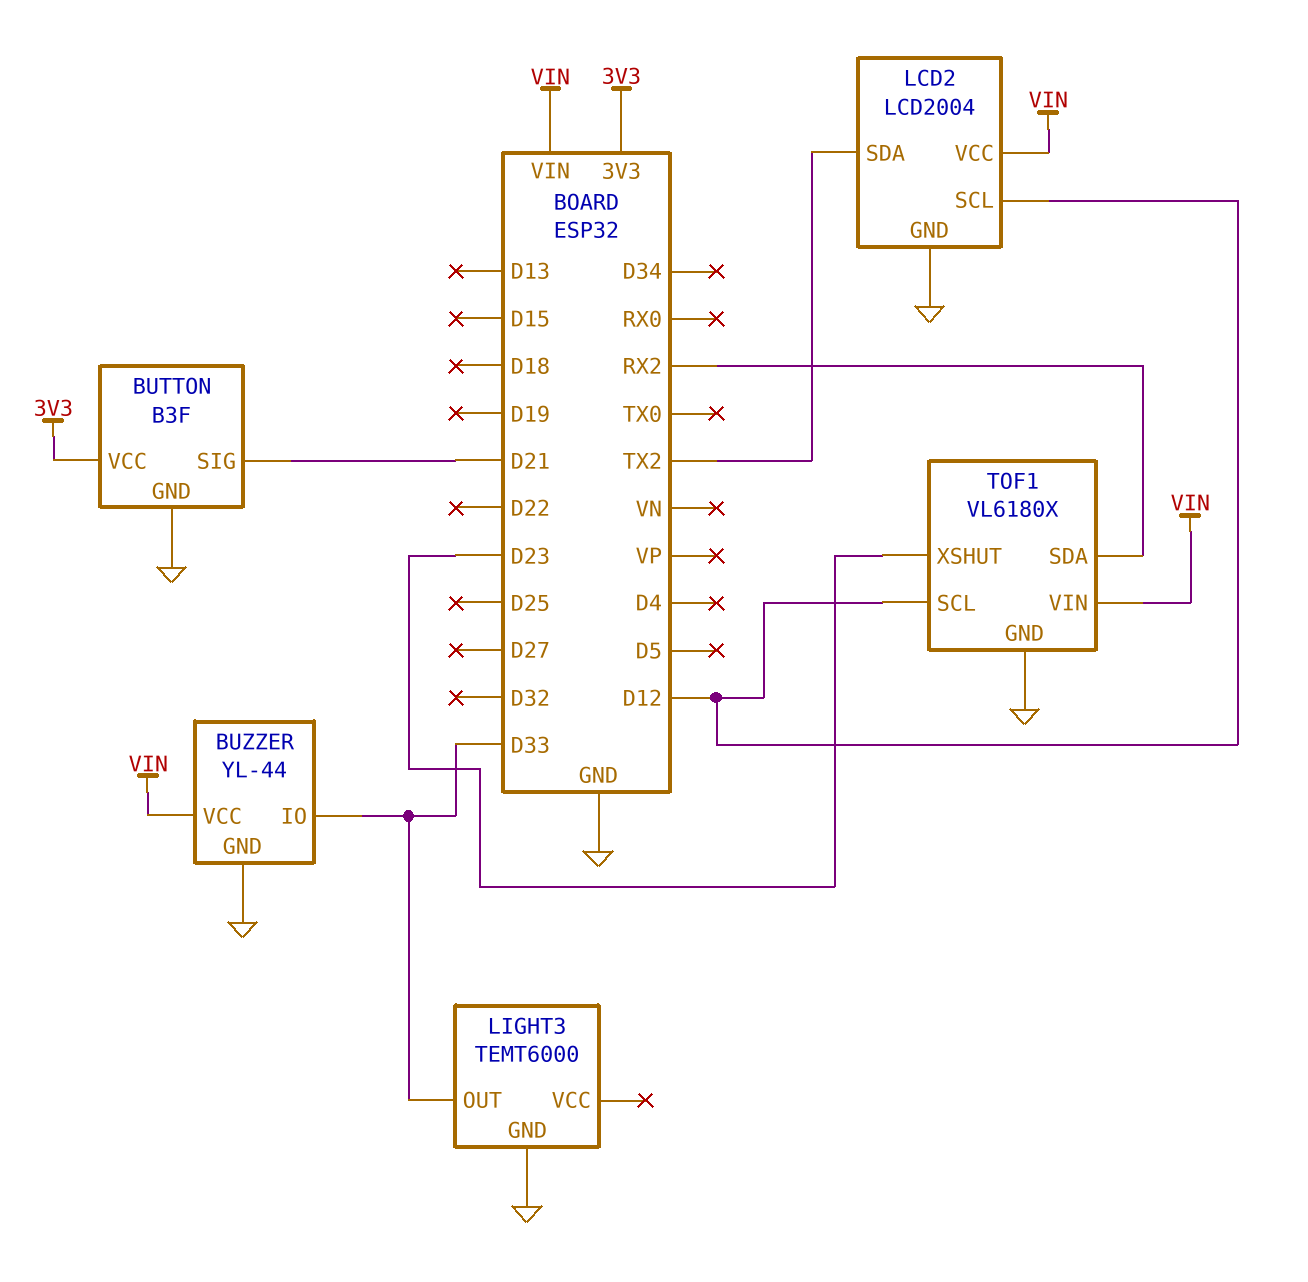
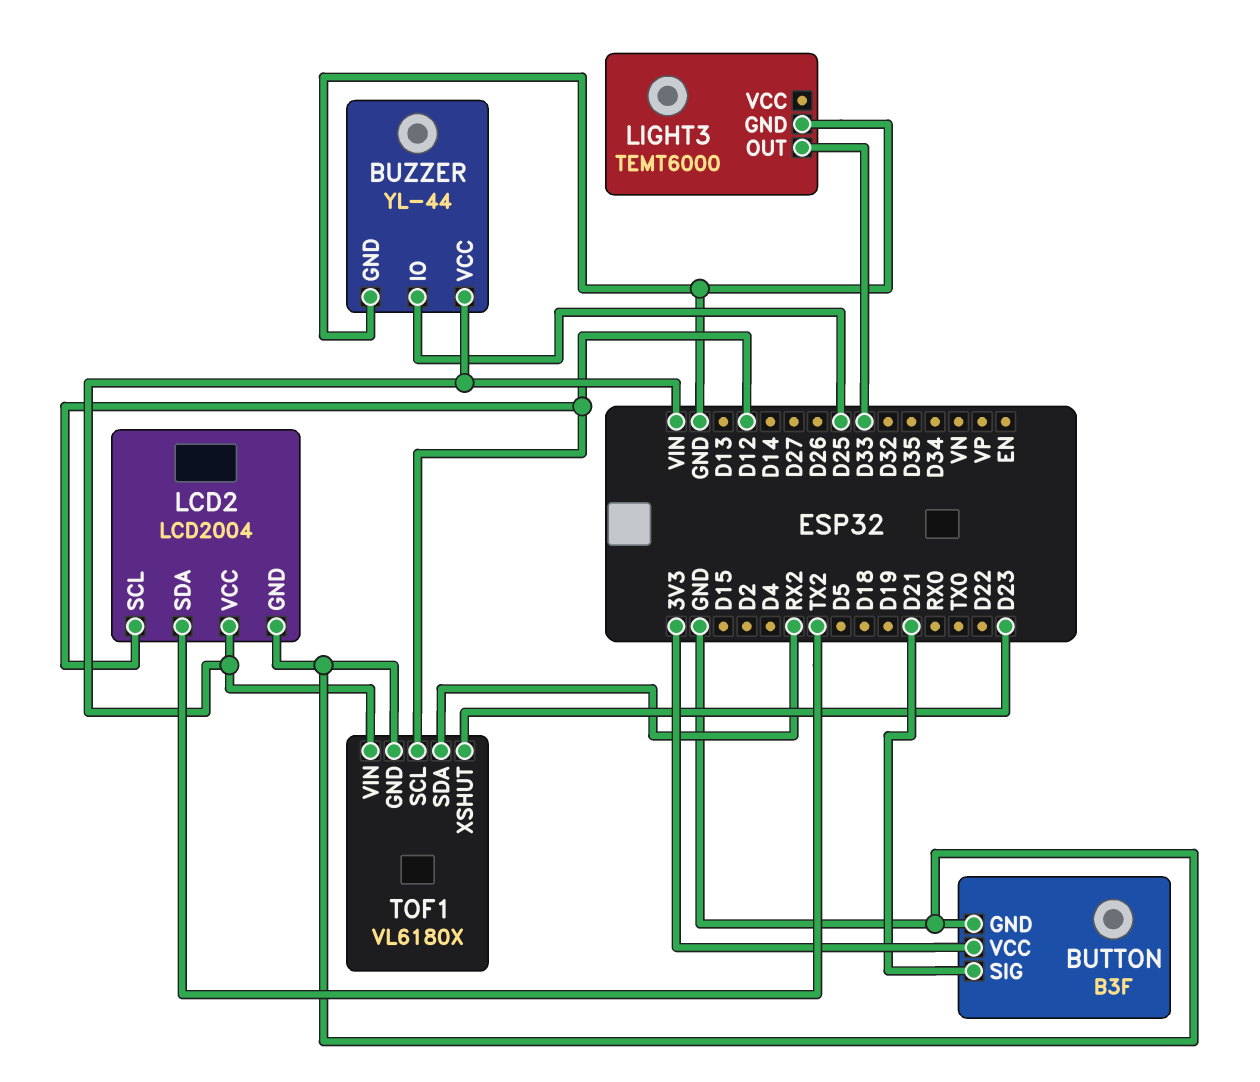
BUZZER pin IO: D33 -> D25

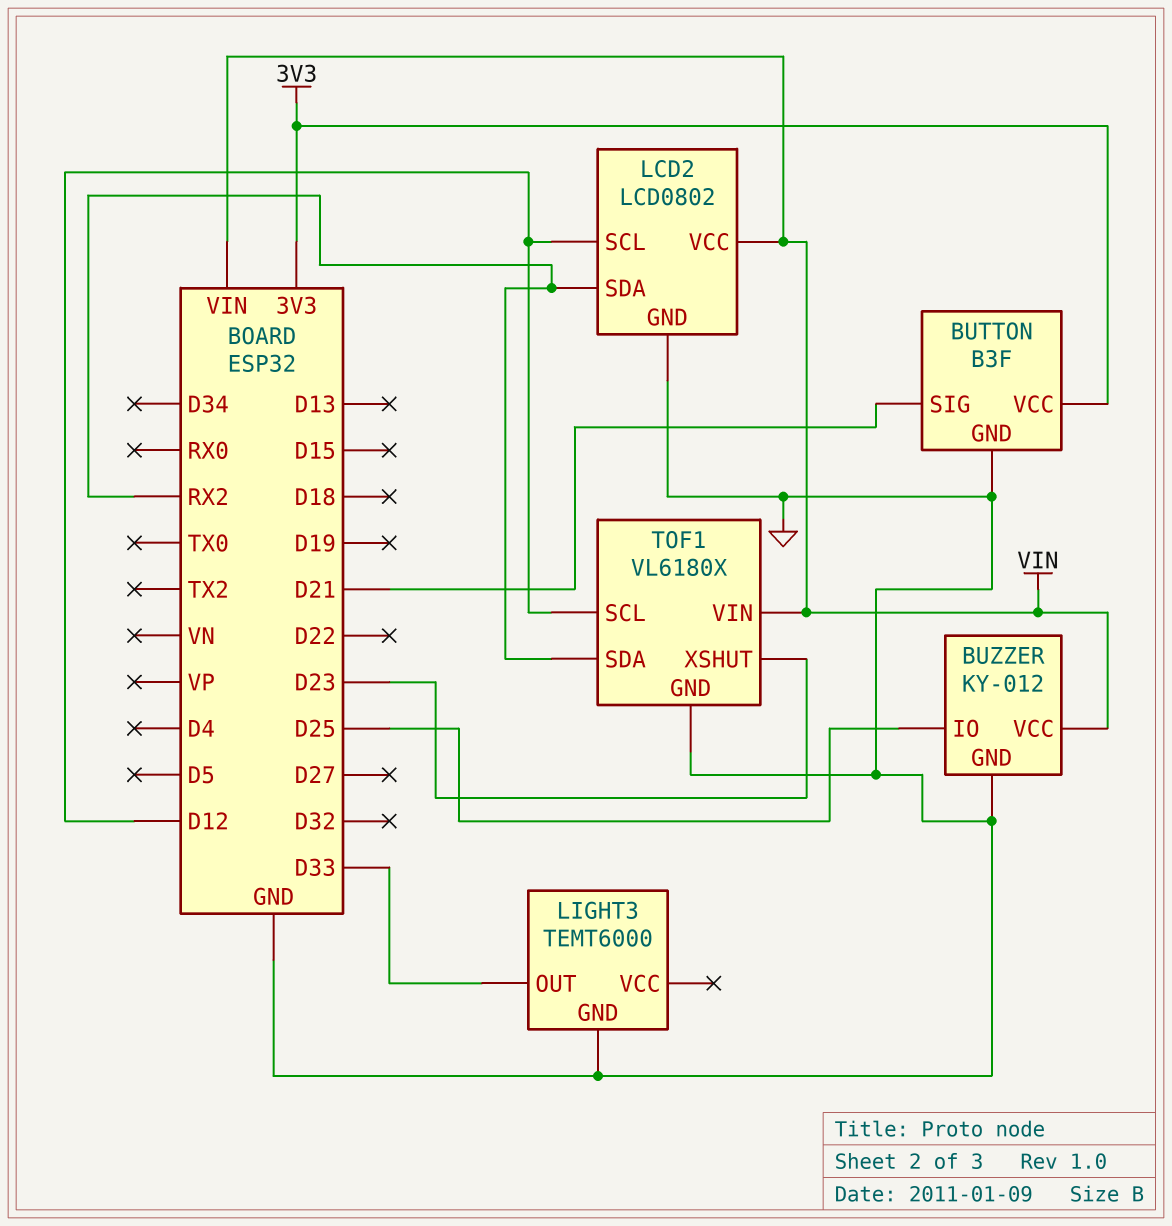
BUZZER: YL-44 -> KY-012
LCD2: LCD2004 -> LCD0802
LCD2 pin SDA: TX2 -> RX2

